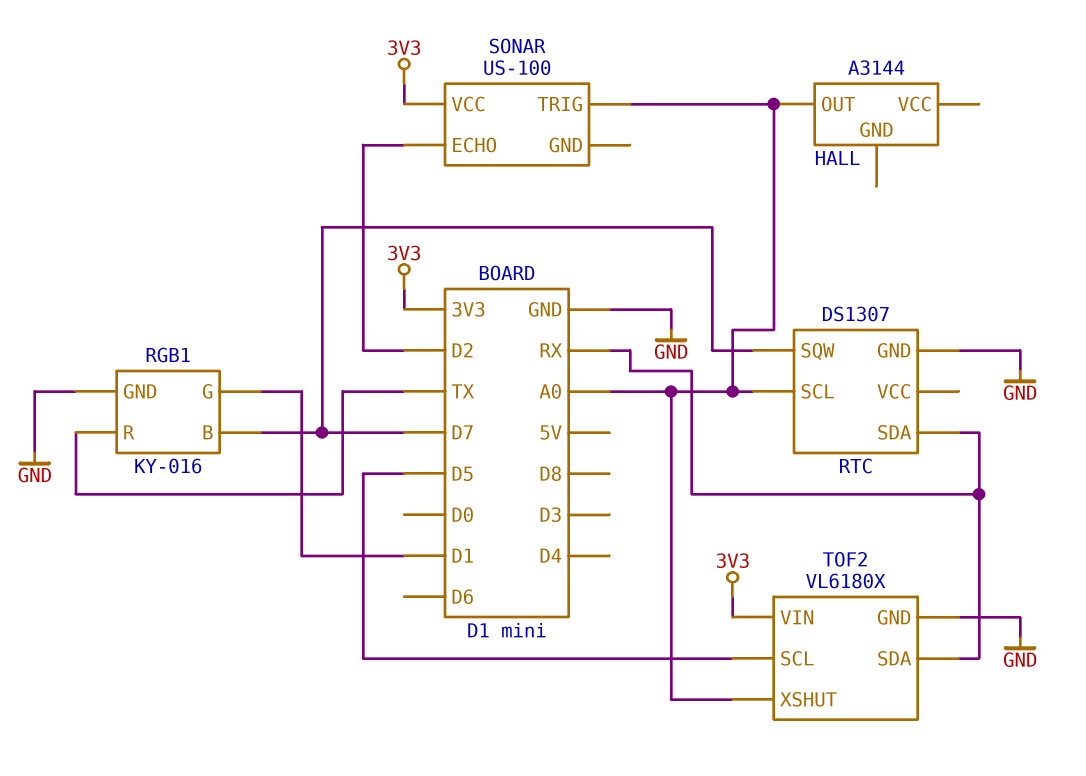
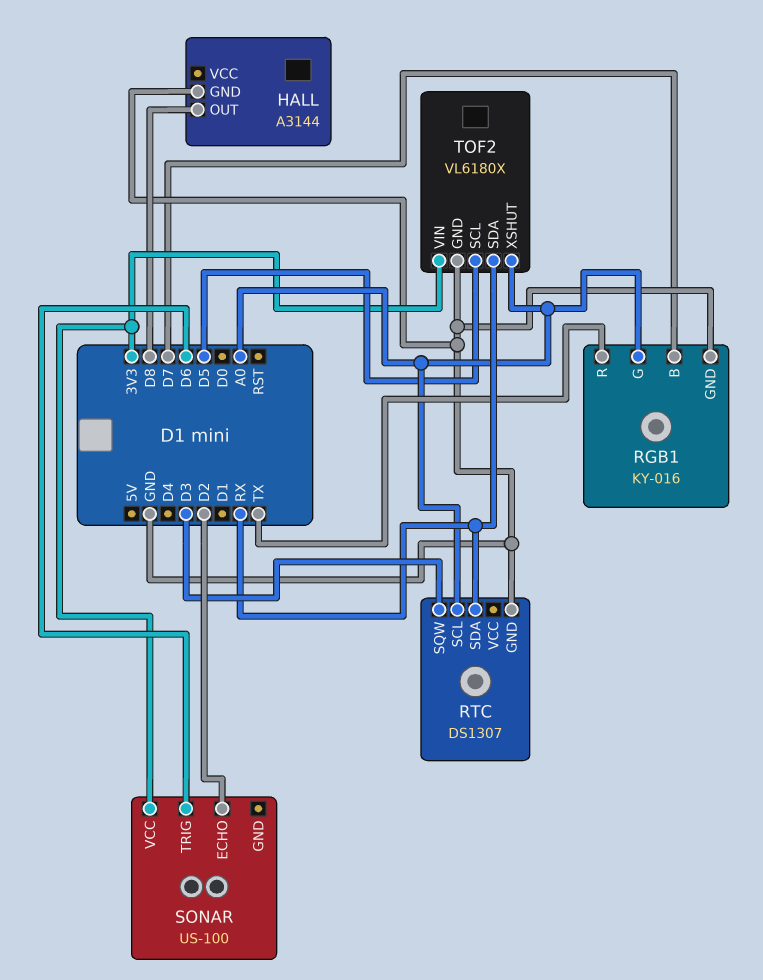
HALL pin GND: none -> GND
HALL pin OUT: A0 -> D8
RGB1 pin G: D1 -> A0
RTC pin SQW: D7 -> D3
SONAR pin TRIG: A0 -> D6

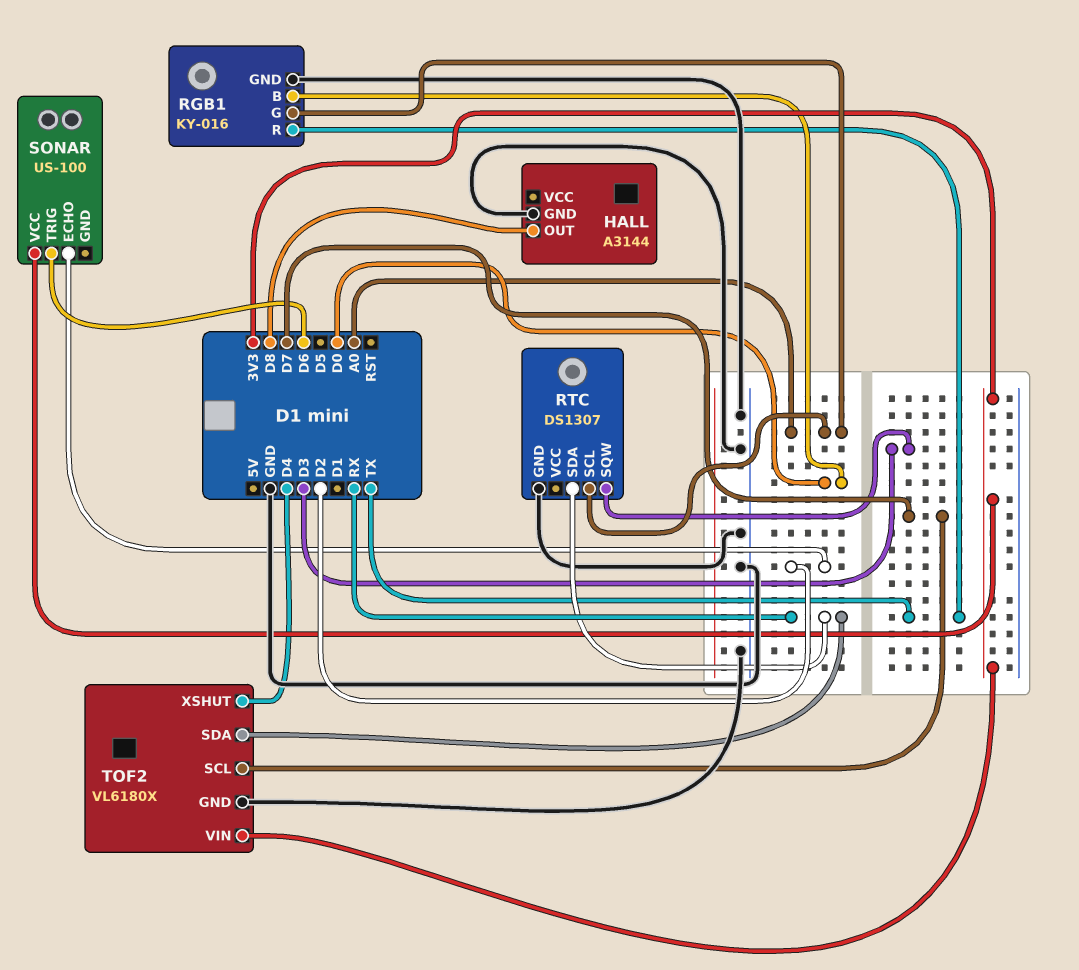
RGB1 pin B: D7 -> D0
TOF2 pin SCL: D5 -> D7
TOF2 pin XSHUT: A0 -> D4

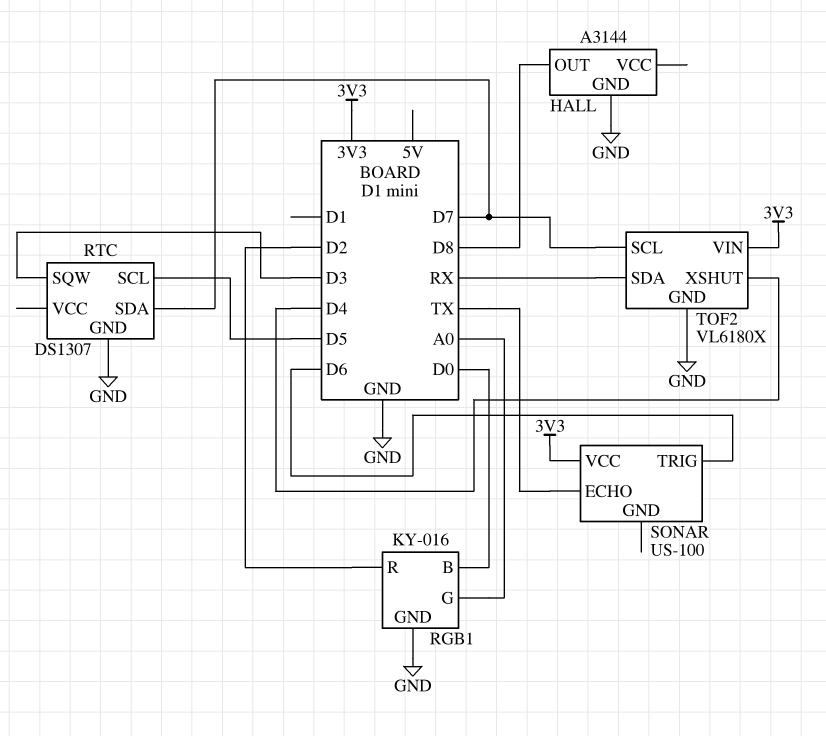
RGB1 pin R: TX -> D2
RTC pin SCL: A0 -> D5
RTC pin SDA: RX -> D7
SONAR pin ECHO: D2 -> TX

